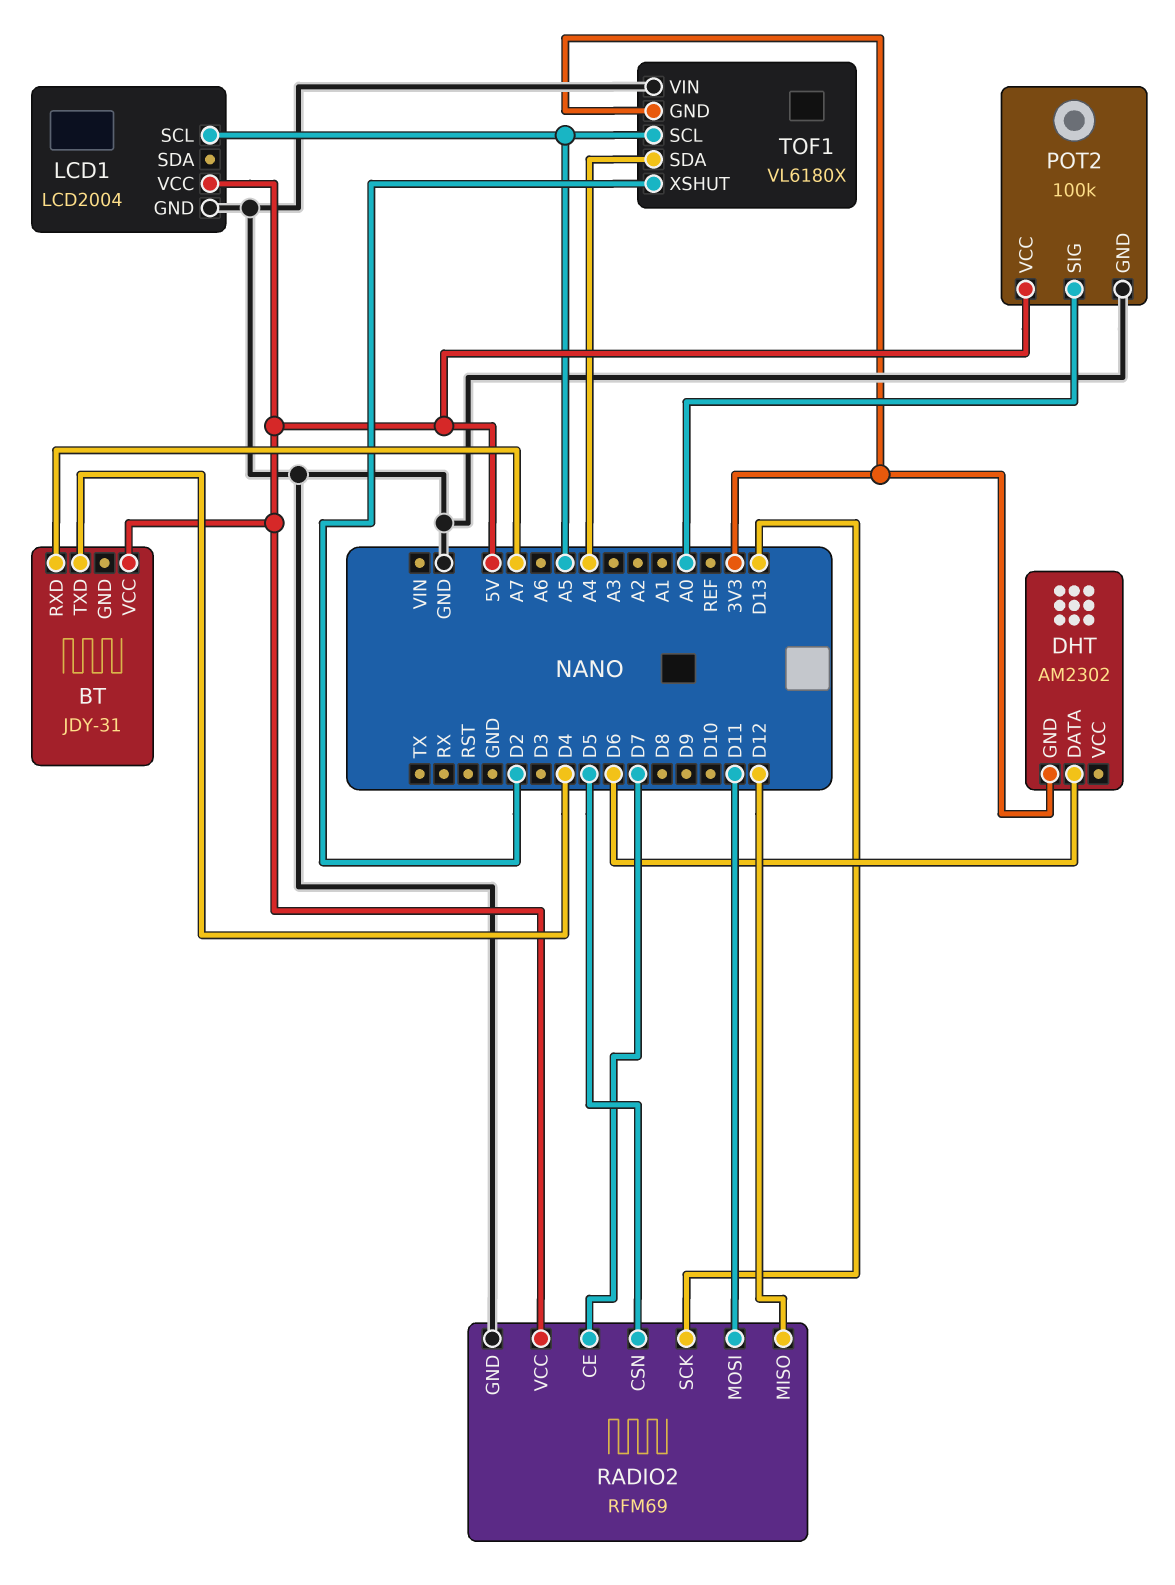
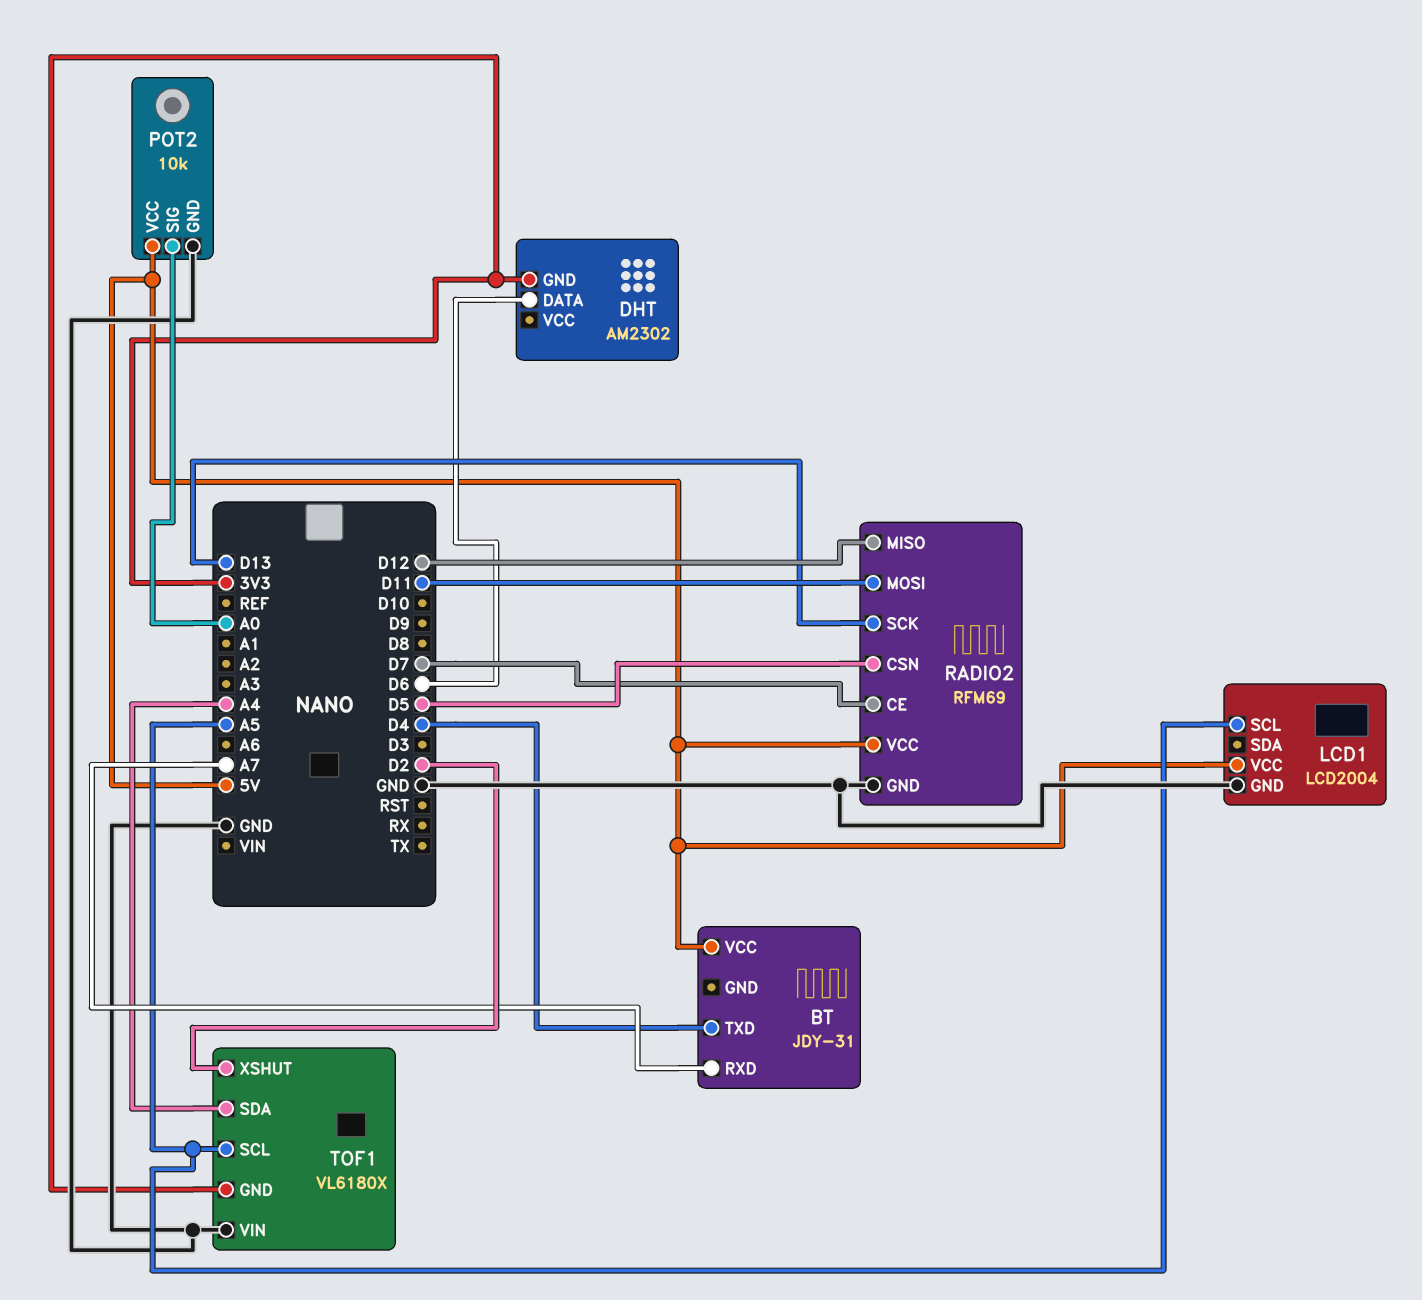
POT2: 100k -> 10k

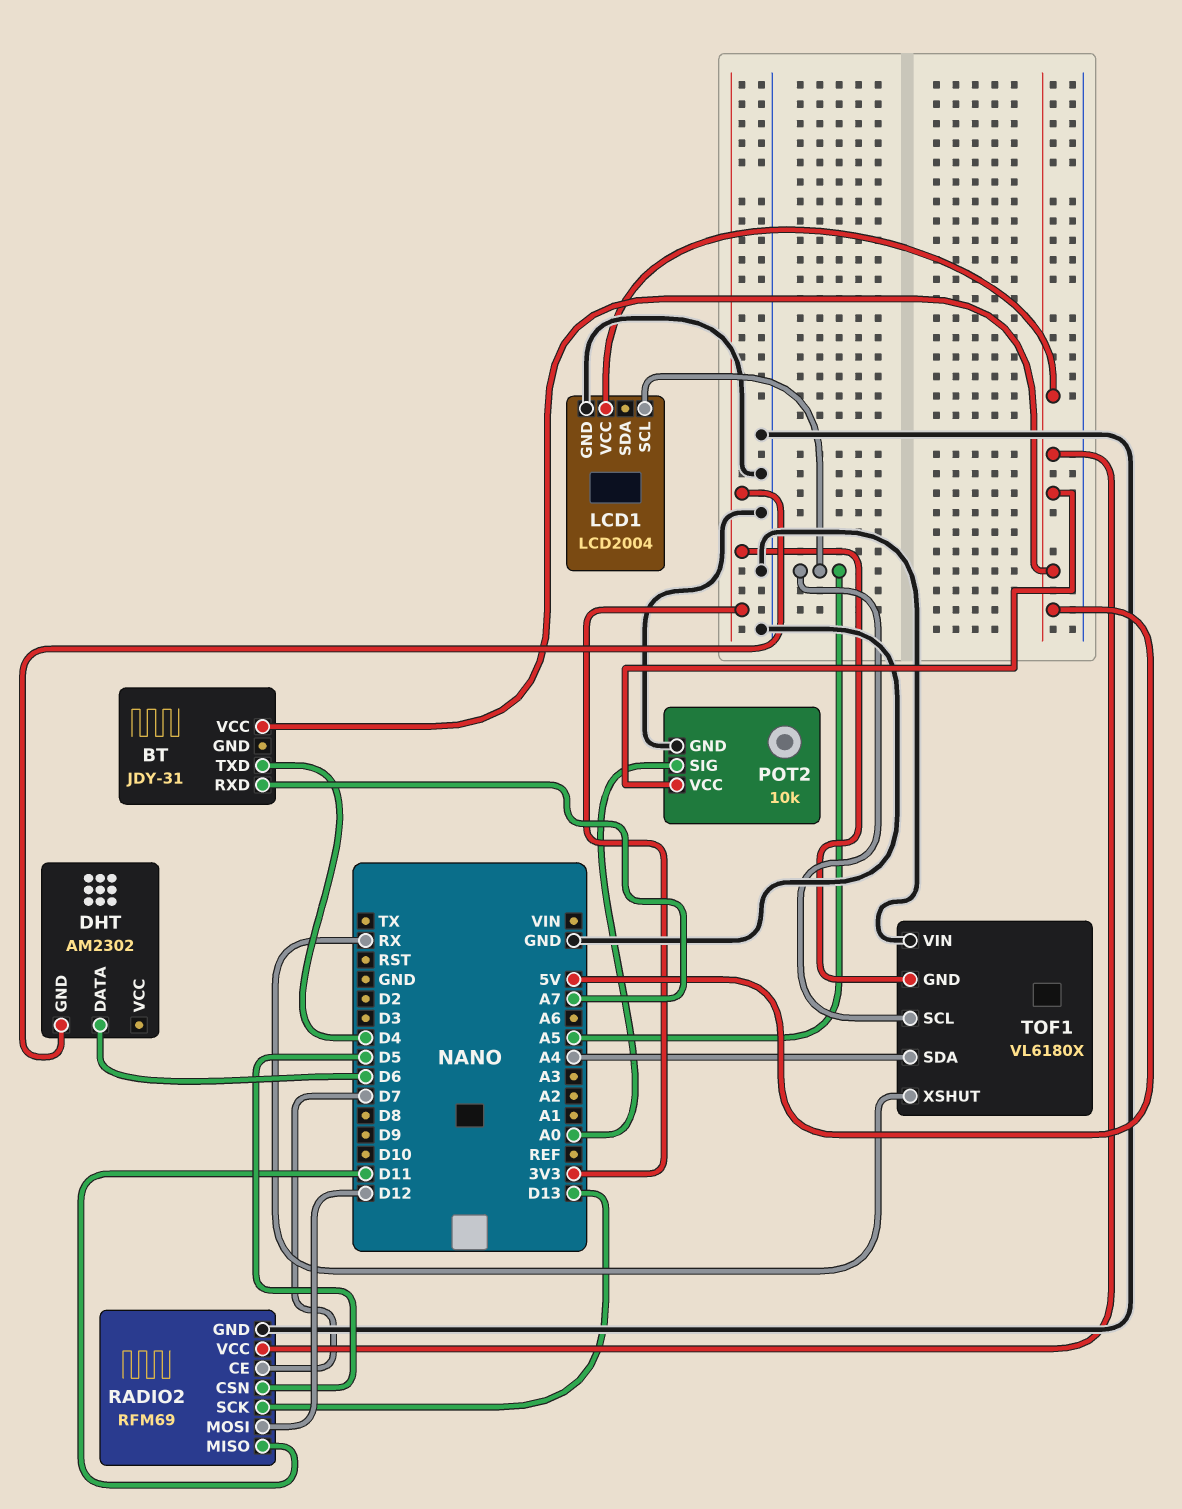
RADIO2 pin MISO: D12 -> D11
RADIO2 pin MOSI: D11 -> D12
TOF1 pin XSHUT: D2 -> RX

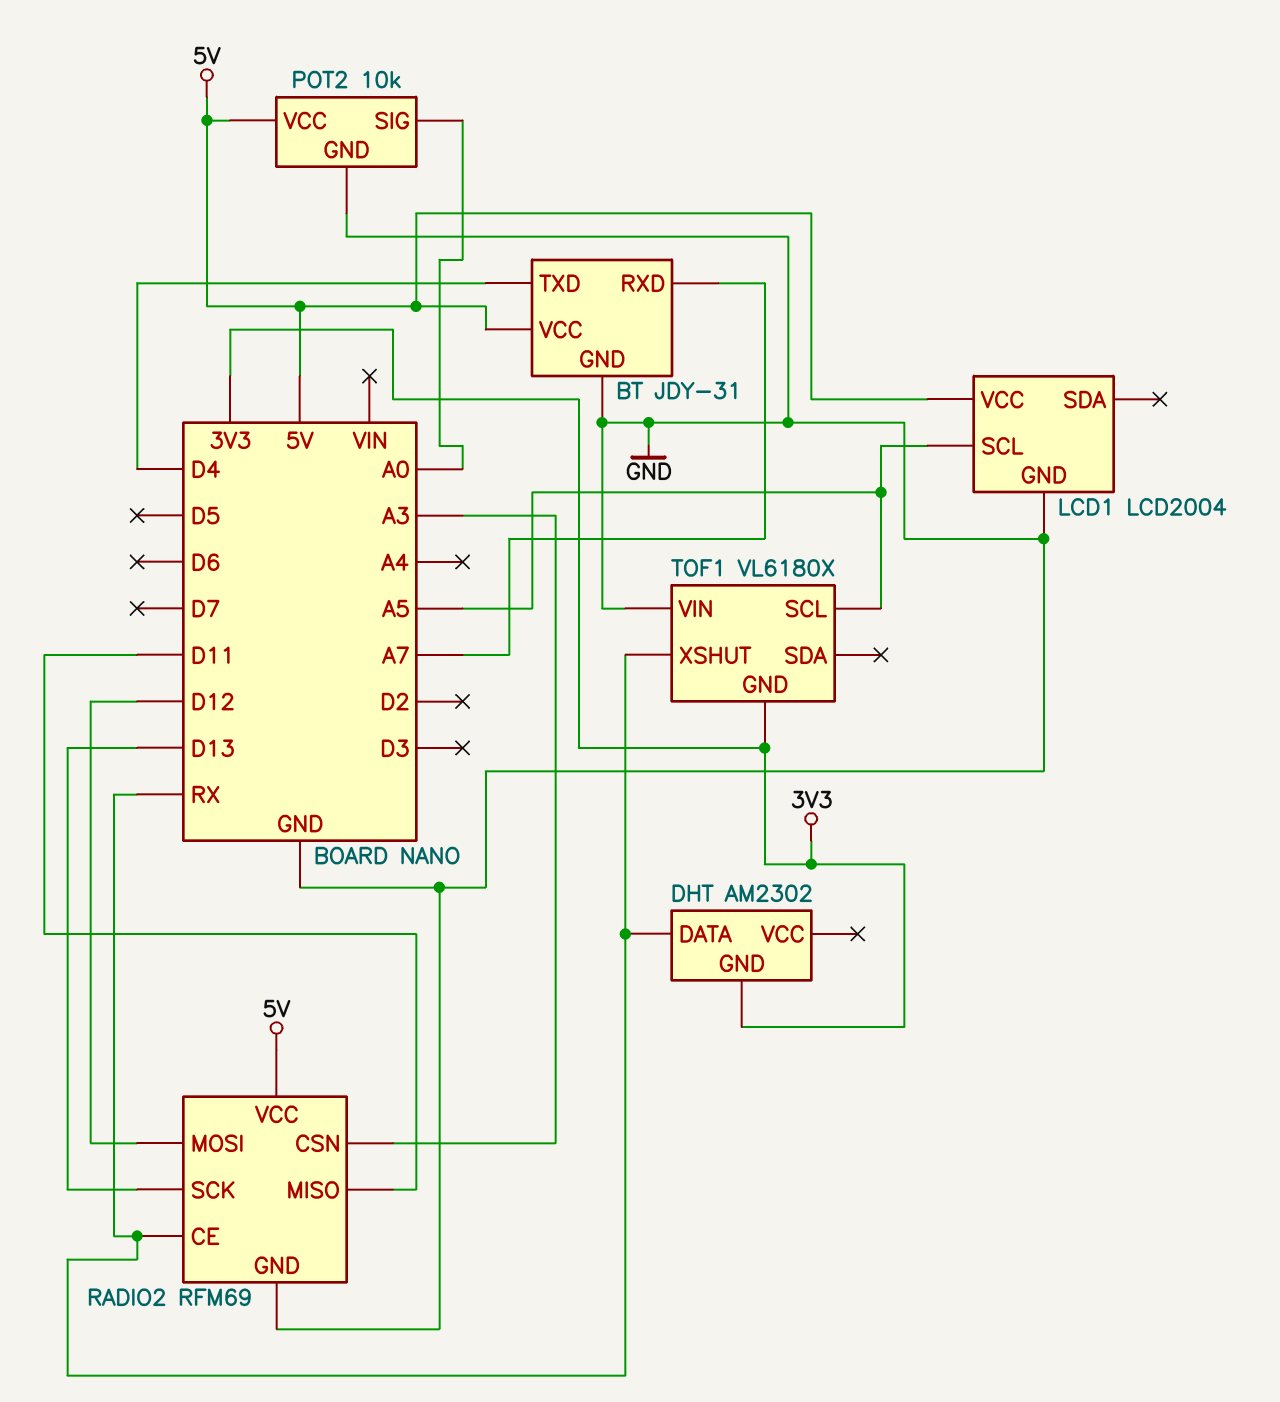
BT pin GND: none -> GND
DHT pin DATA: D6 -> RX
RADIO2 pin CE: D7 -> RX
RADIO2 pin CSN: D5 -> A3
TOF1 pin SDA: A4 -> none

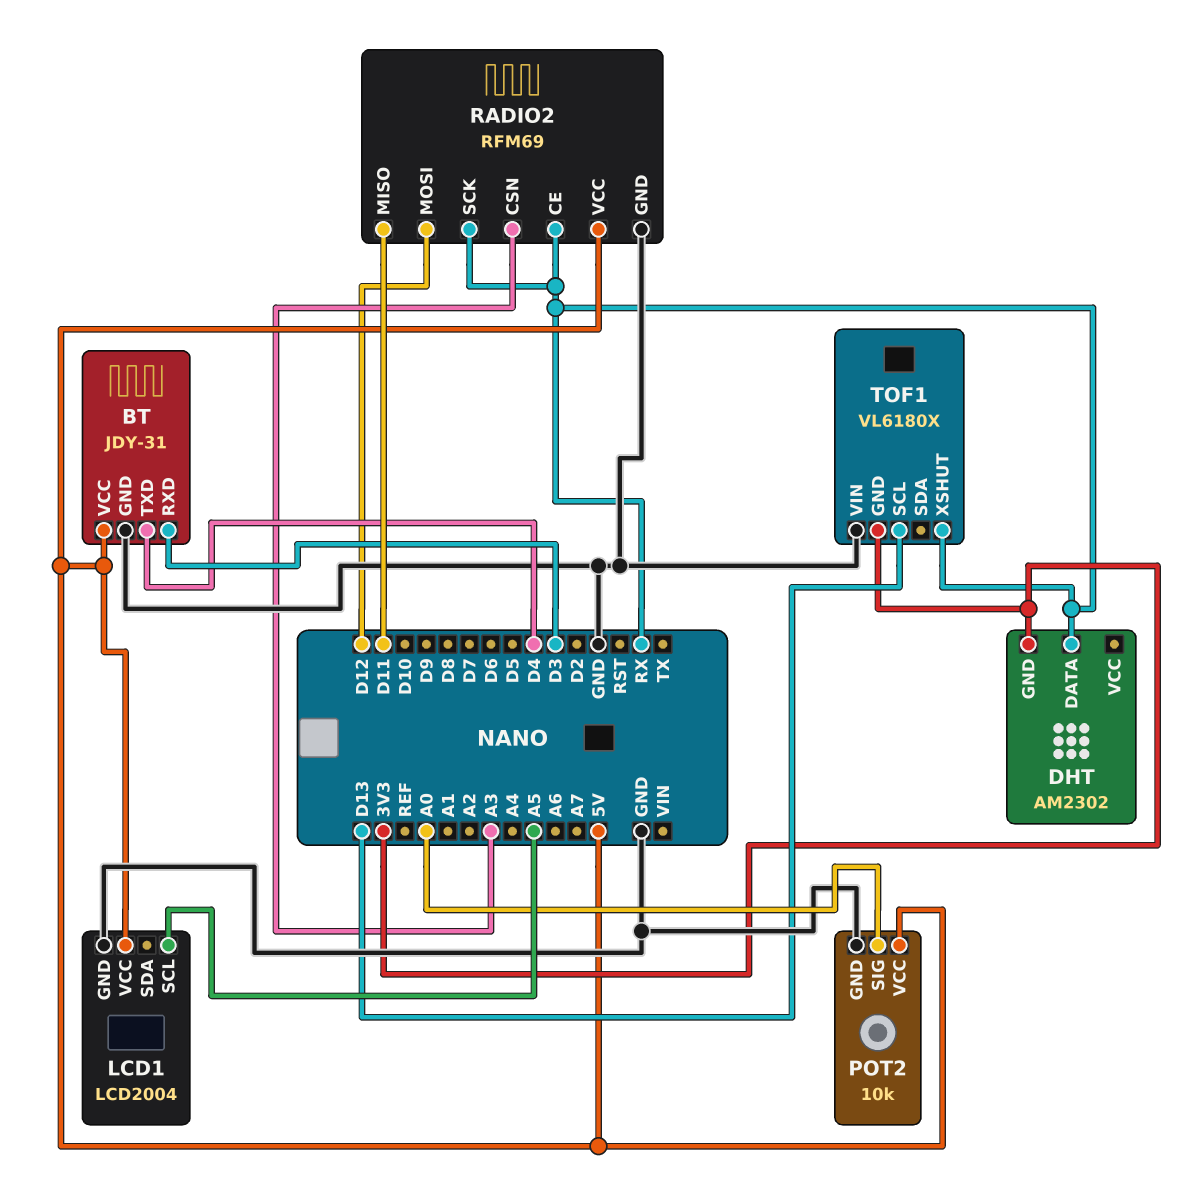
BT pin RXD: A7 -> D3
RADIO2 pin SCK: D13 -> RX
TOF1 pin SCL: A5 -> D13

